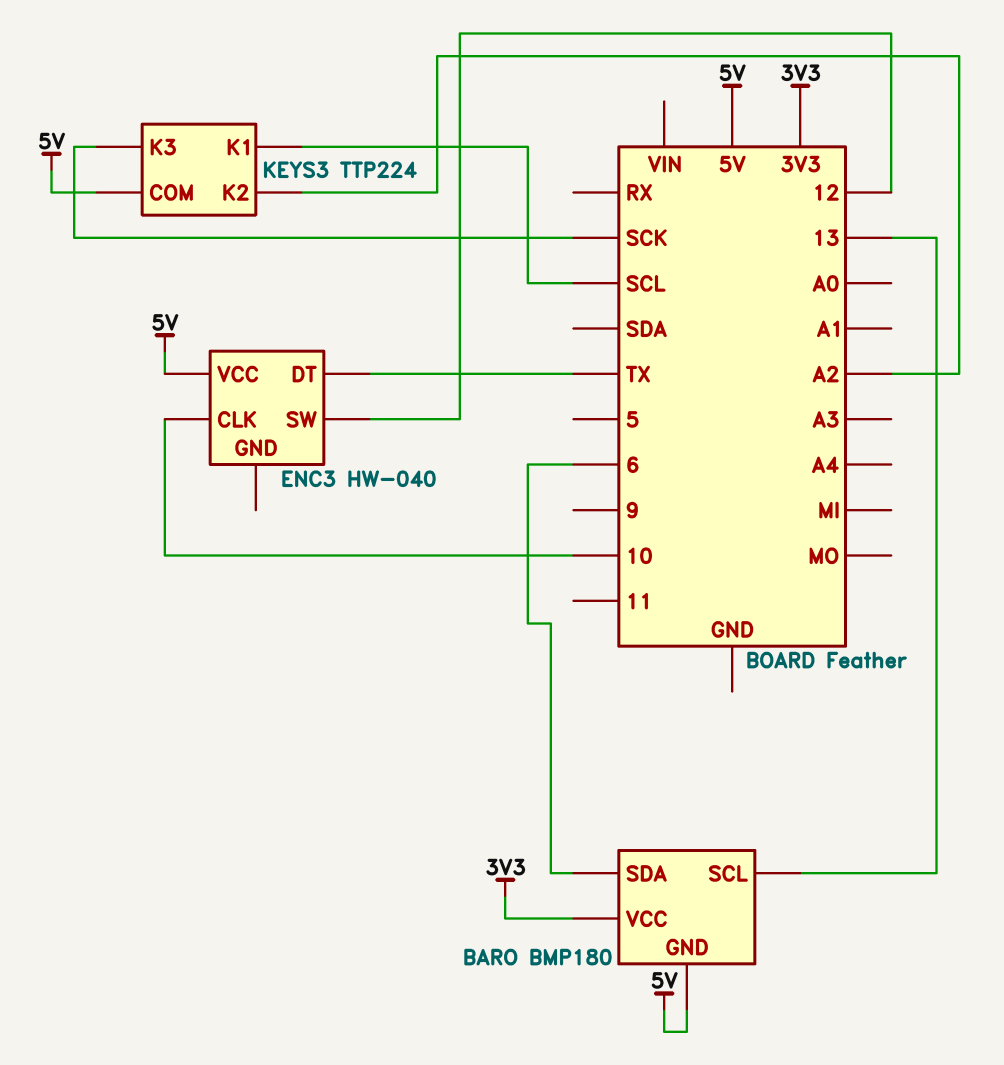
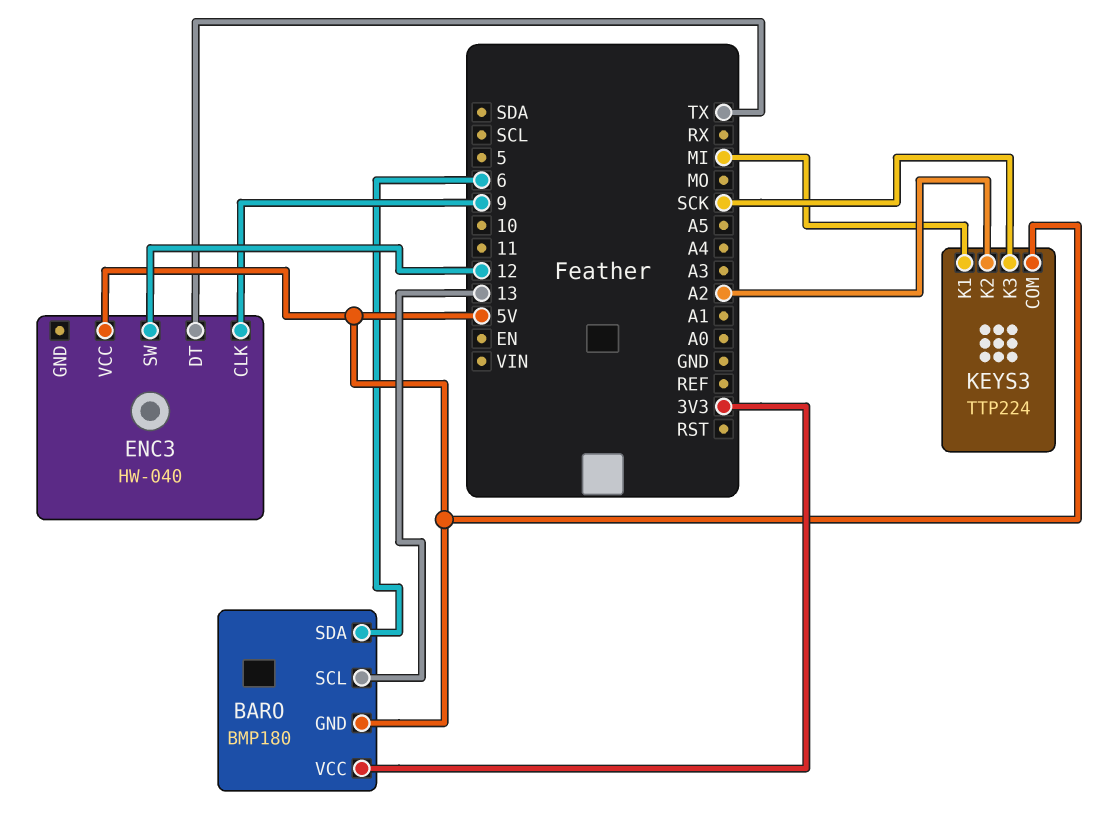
ENC3 pin CLK: 10 -> 9
KEYS3 pin K1: SCL -> MI

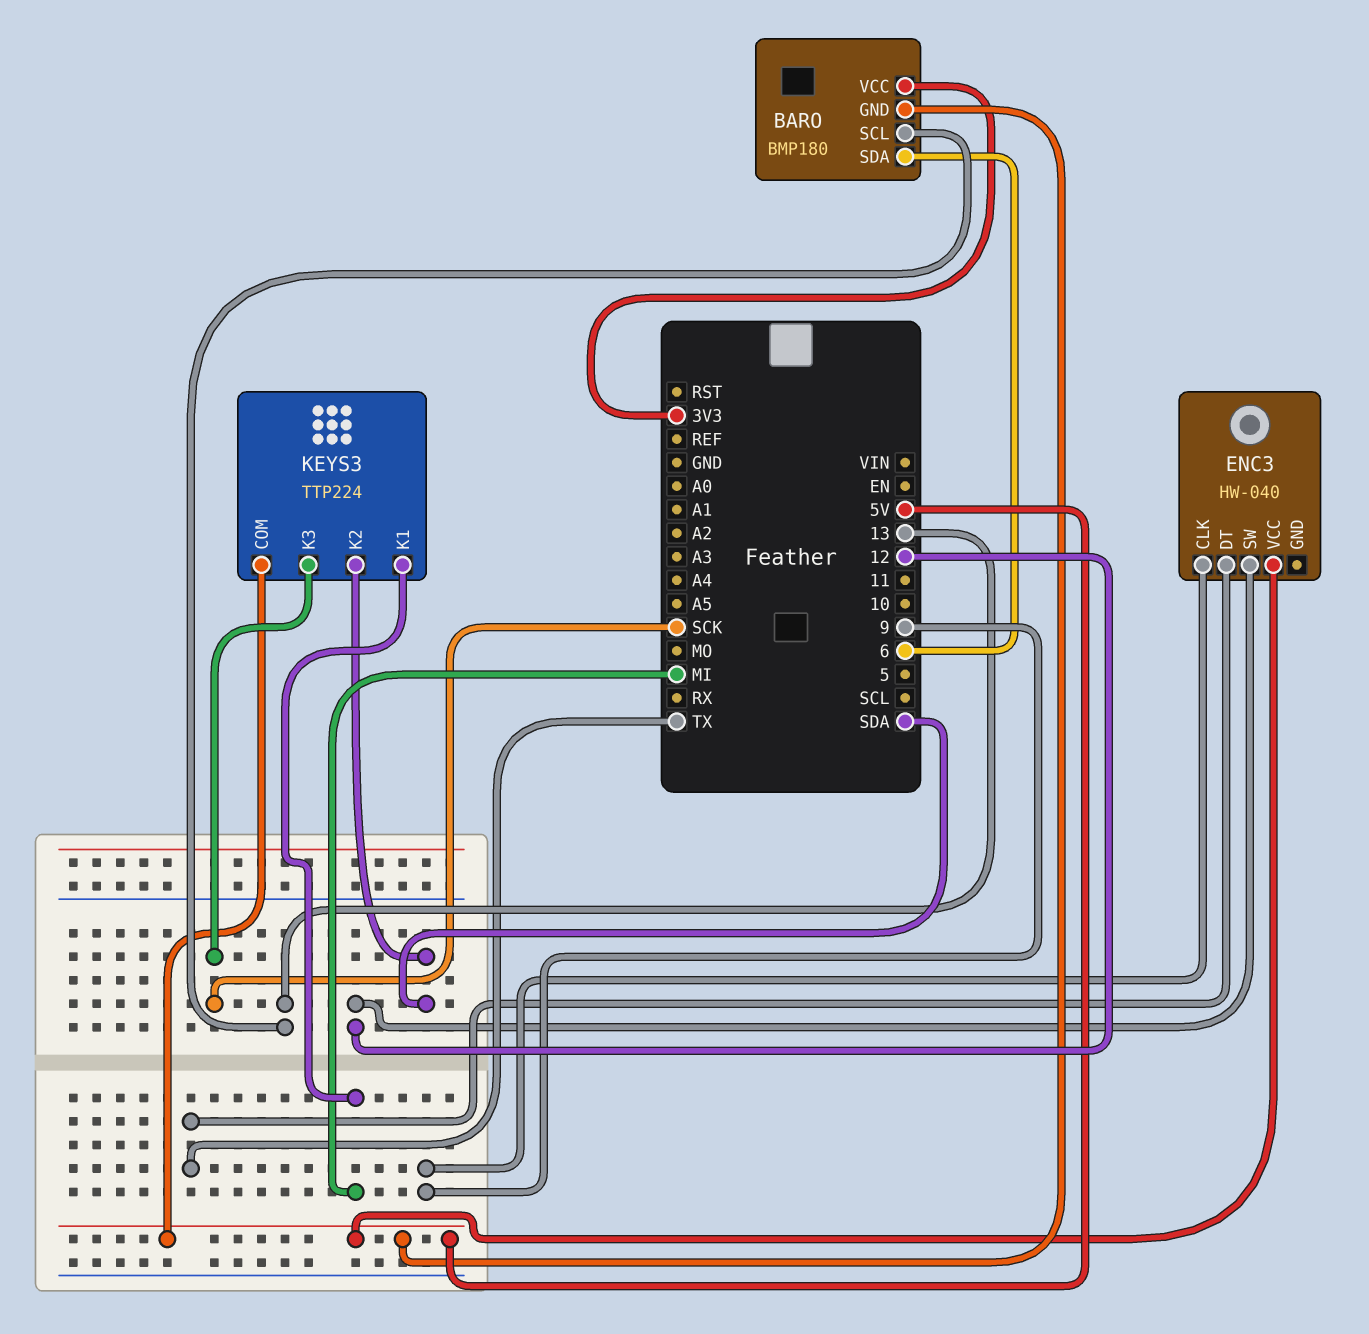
KEYS3 pin K2: A2 -> SDA

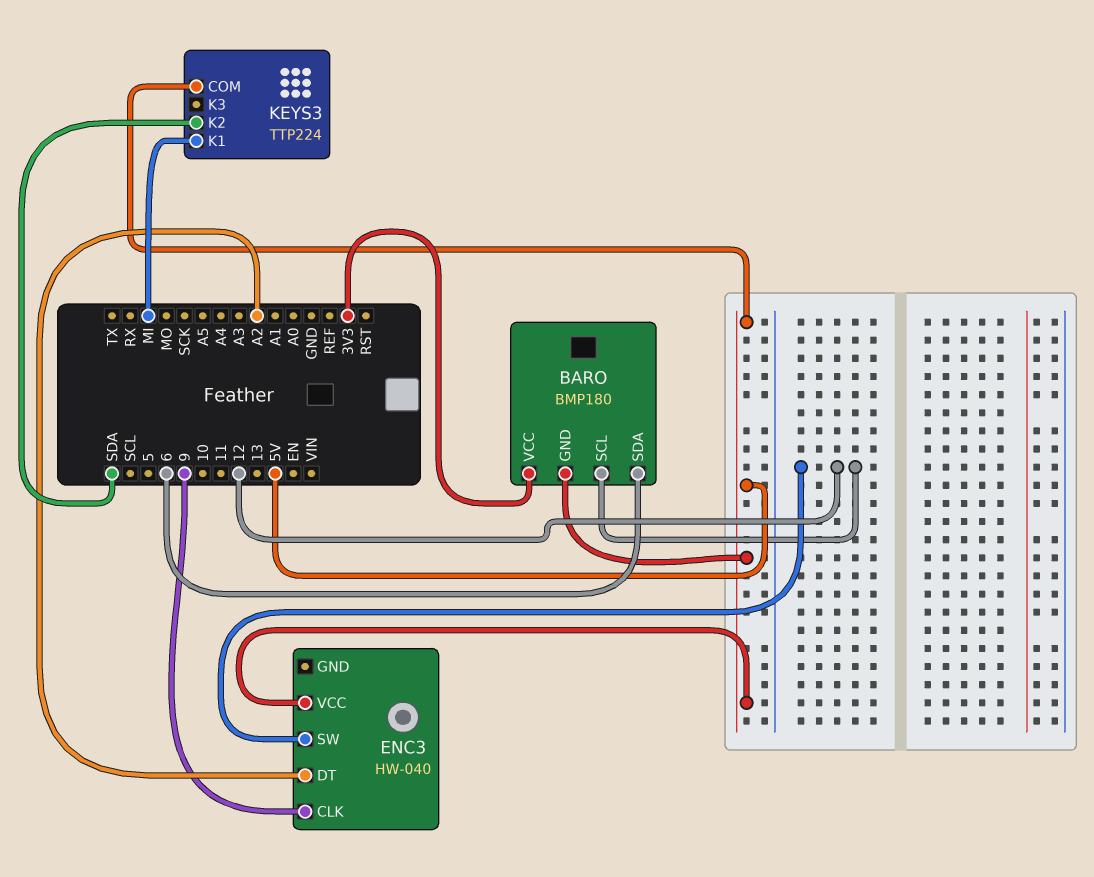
BARO pin SCL: 13 -> 12
ENC3 pin DT: TX -> A2
KEYS3 pin K3: SCK -> none

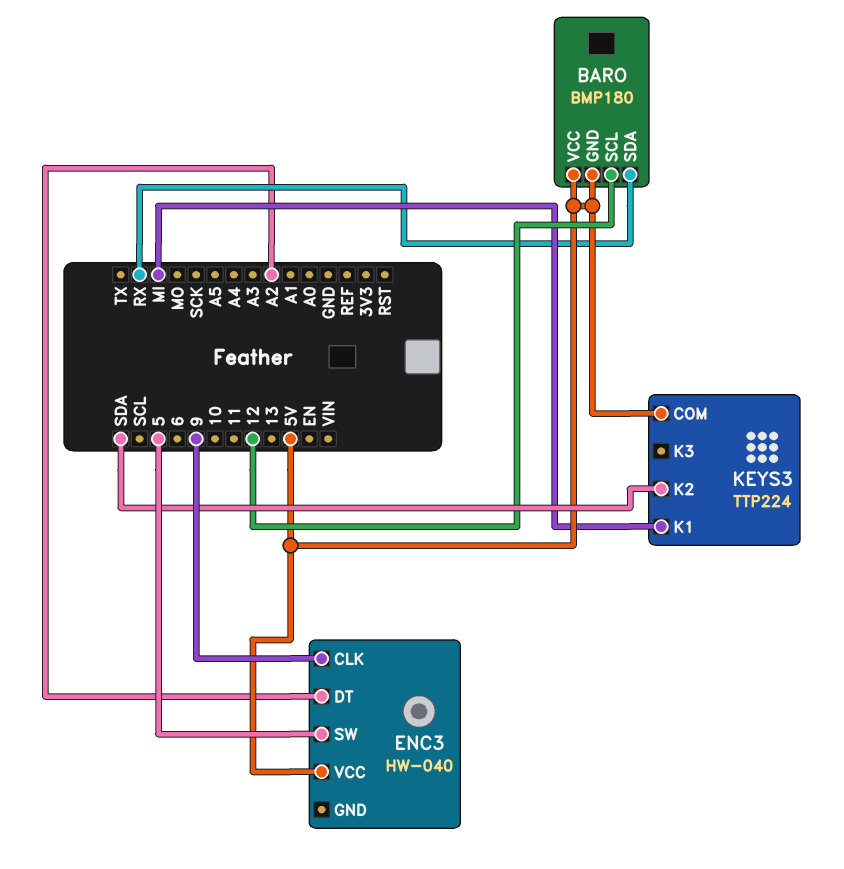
BARO pin SDA: 6 -> RX
BARO pin VCC: 3V3 -> 5V
ENC3 pin SW: 12 -> 5

